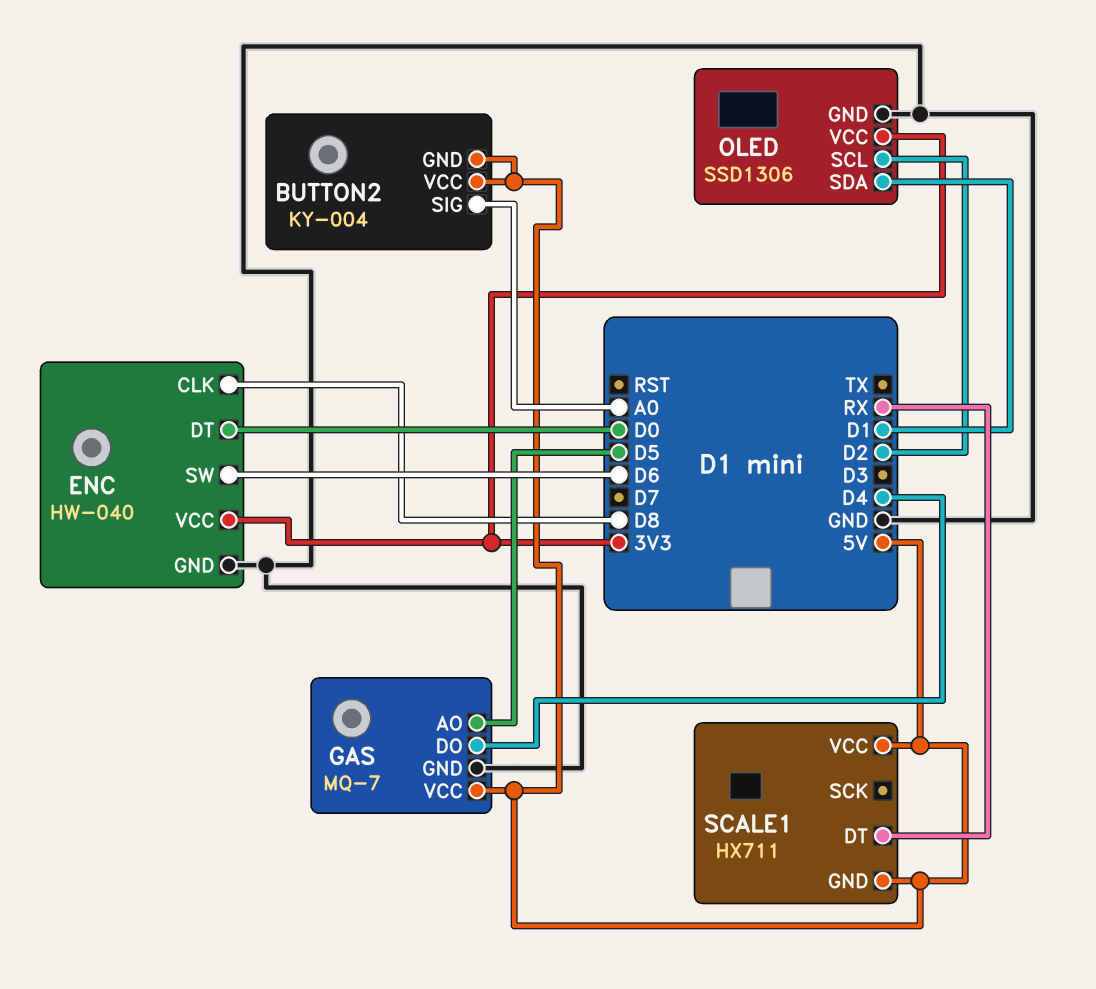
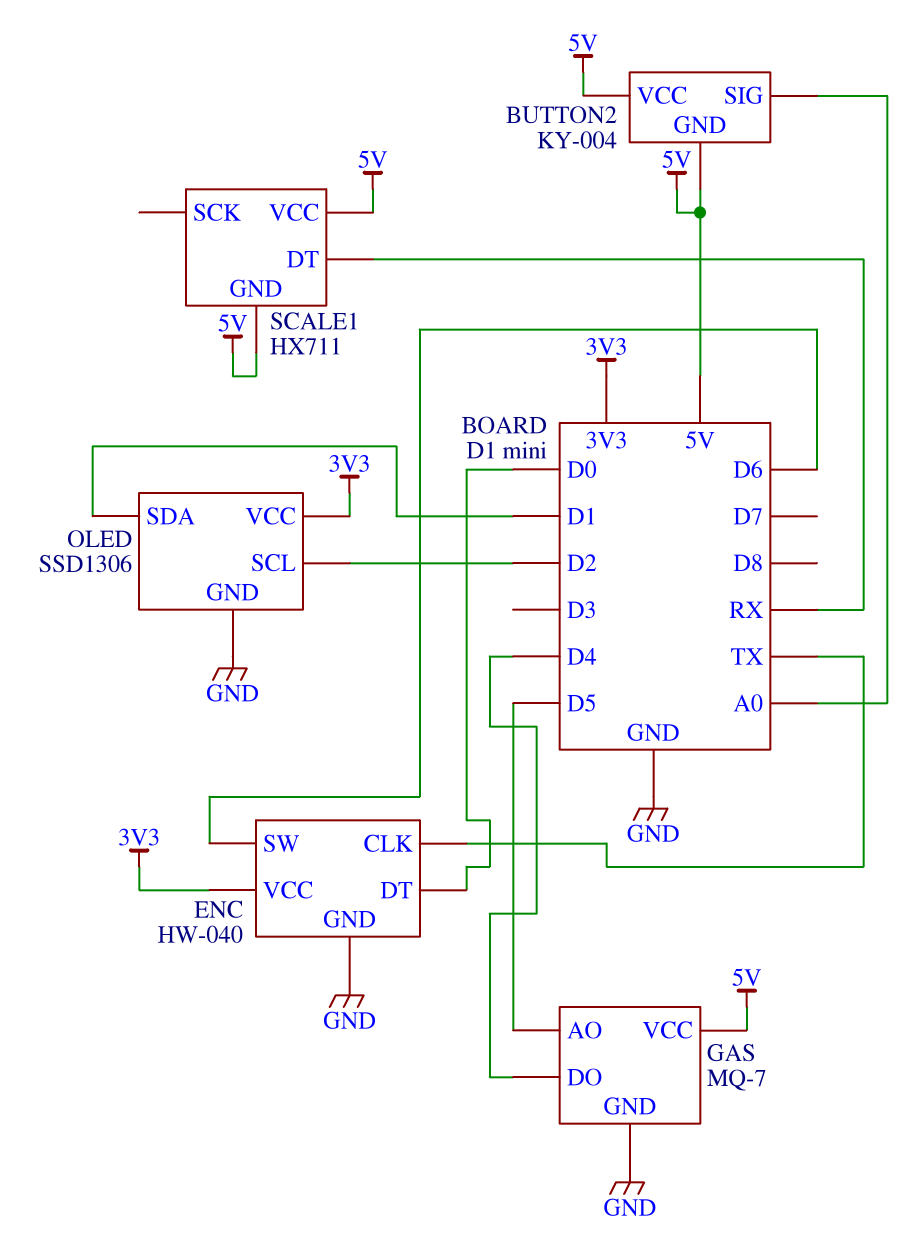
ENC pin CLK: D8 -> TX

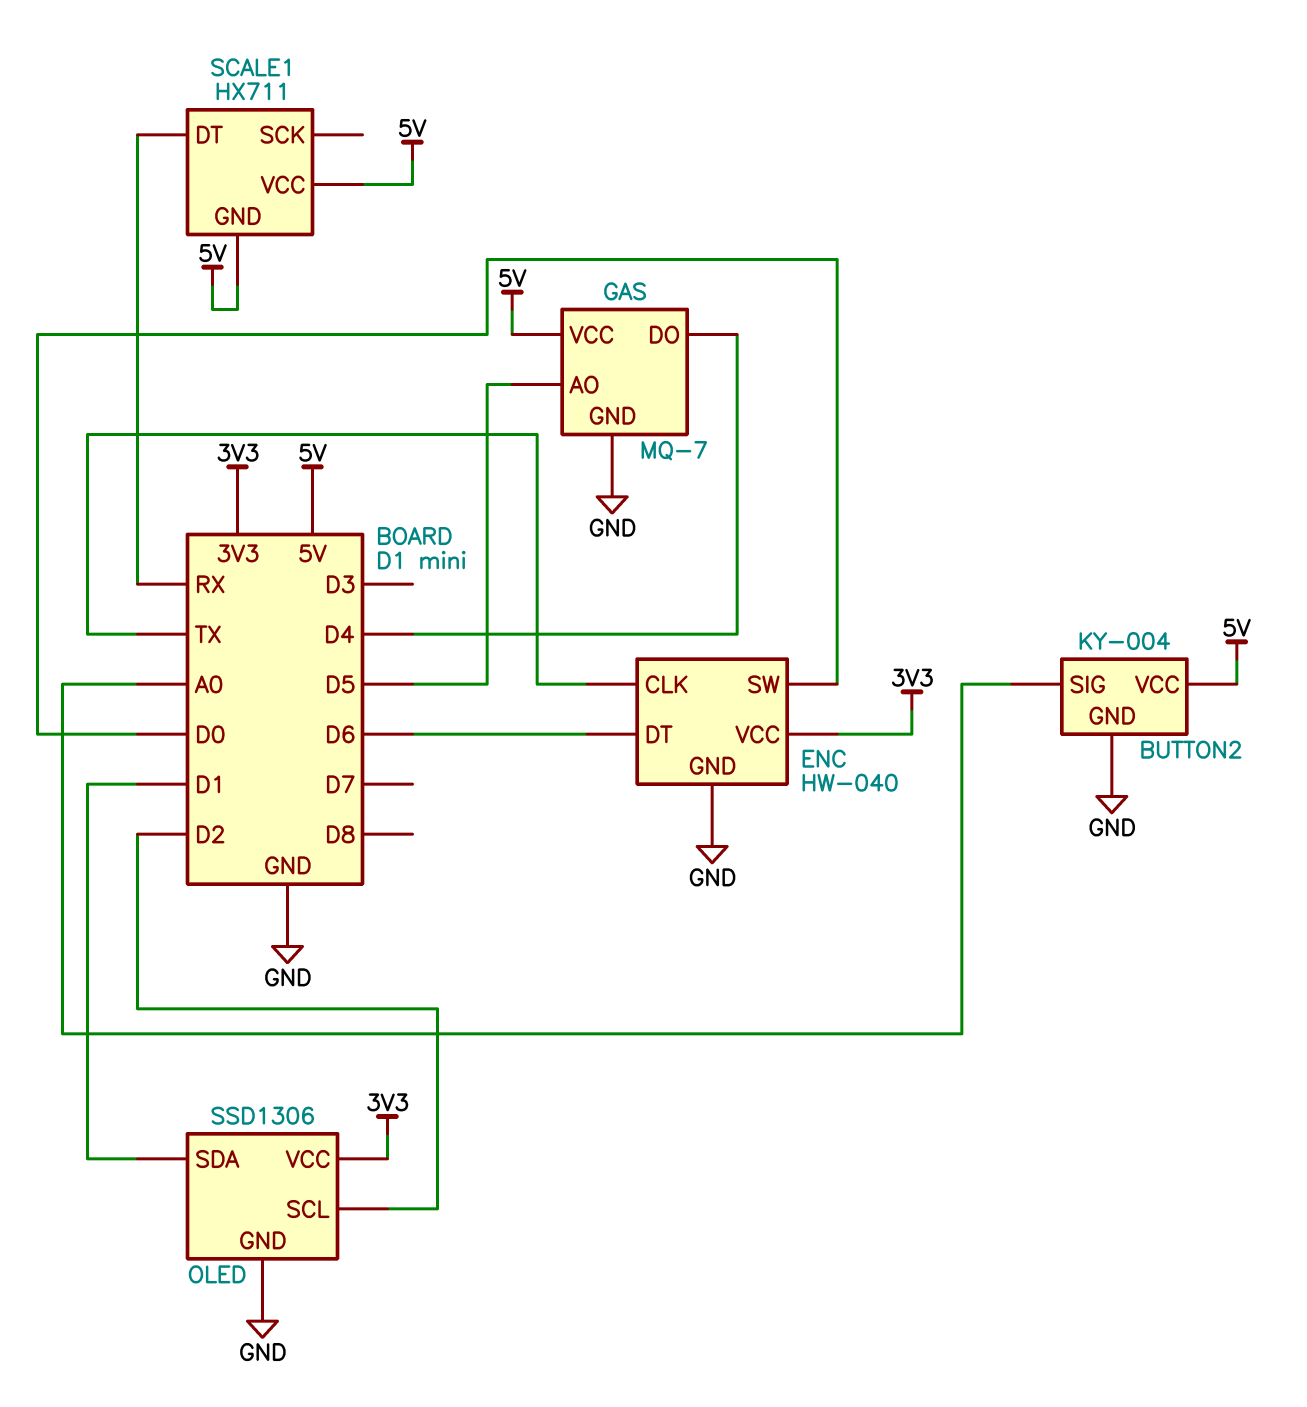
BUTTON2 pin GND: 5V -> GND
ENC pin DT: D0 -> D6
ENC pin SW: D6 -> D0

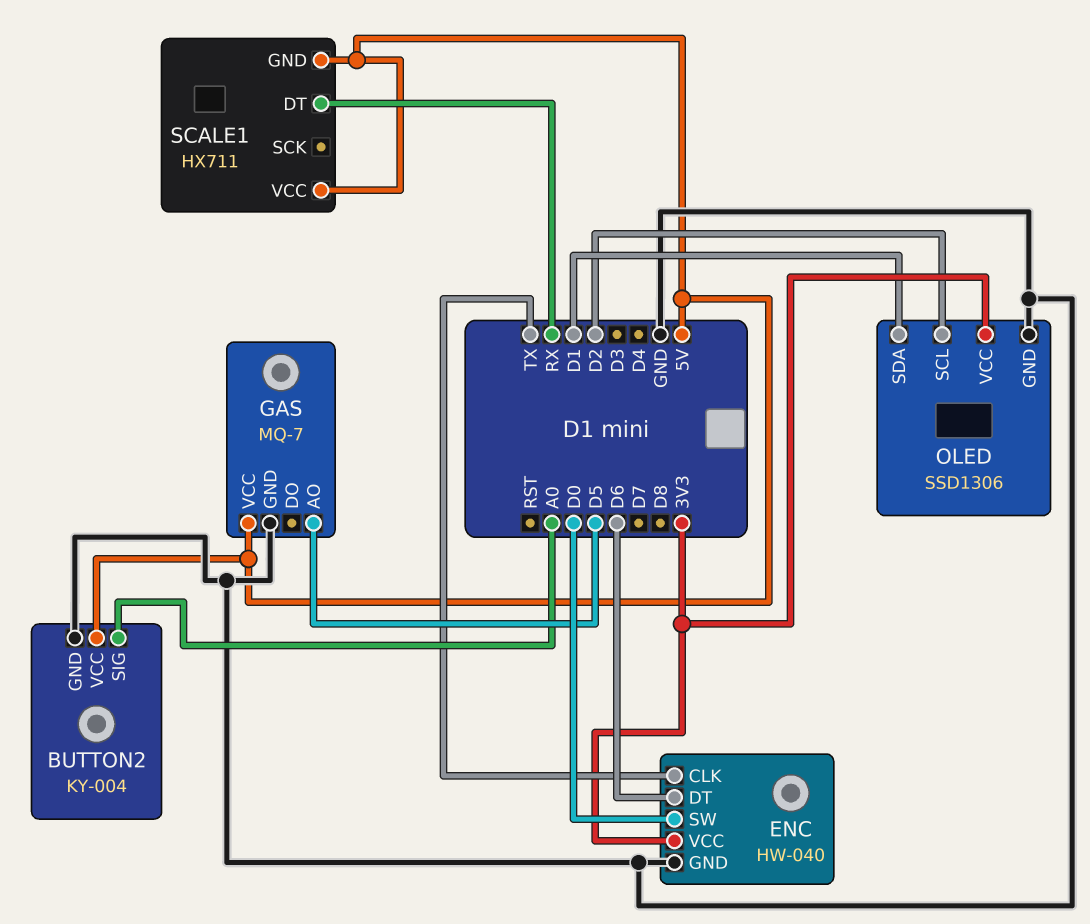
GAS pin DO: D4 -> none

